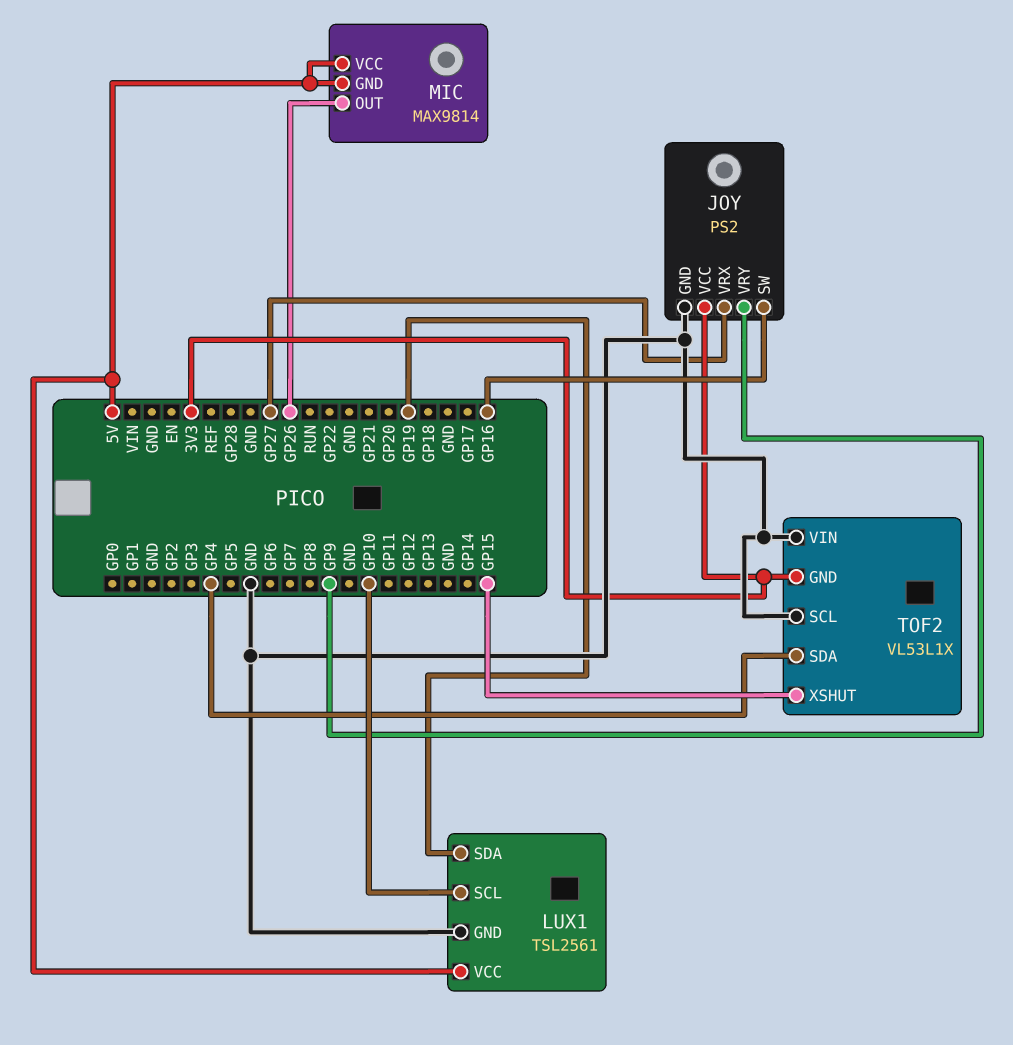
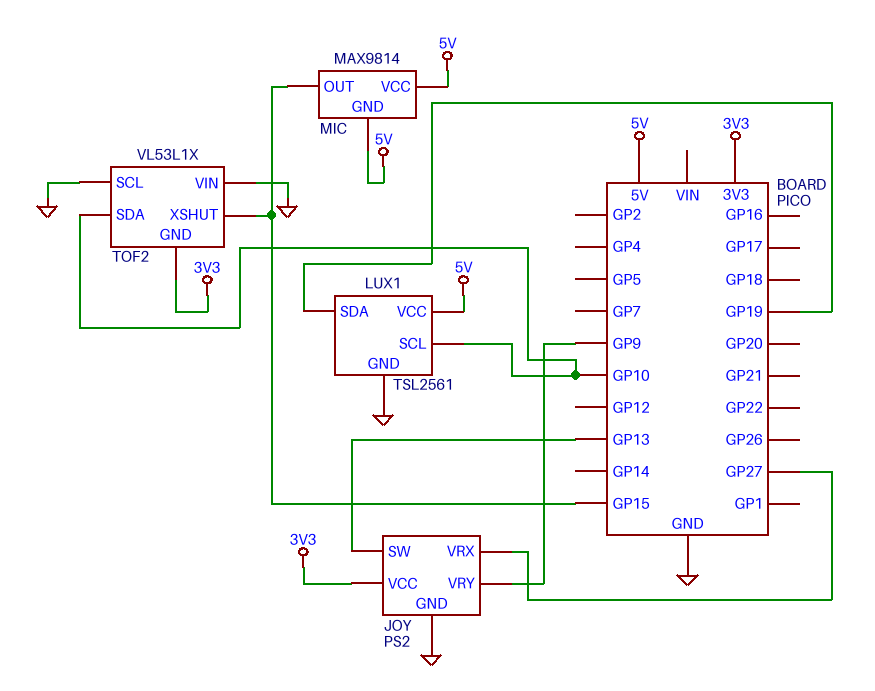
JOY pin SW: GP16 -> GP13
MIC pin OUT: GP26 -> GP15
TOF2 pin SDA: GP4 -> GP10

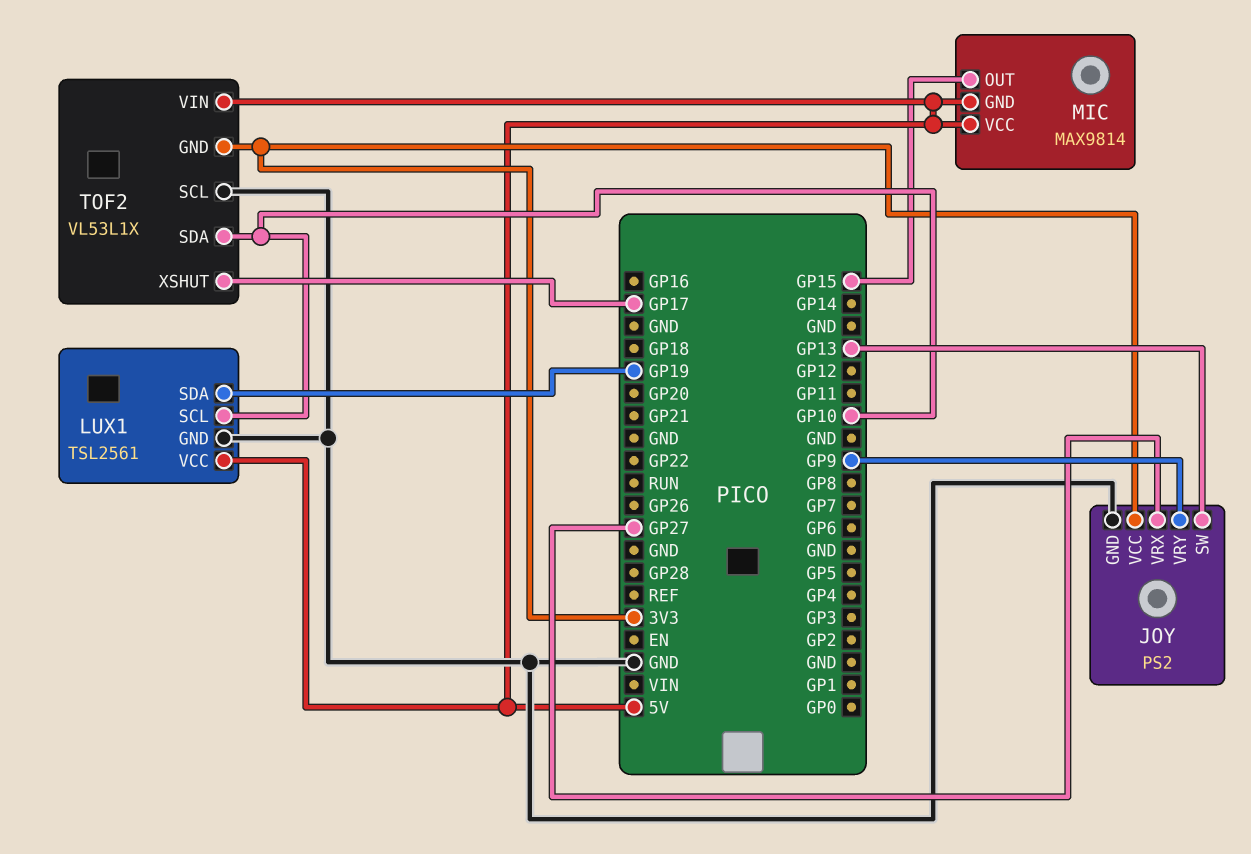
TOF2 pin VIN: GND -> 5V
TOF2 pin XSHUT: GP15 -> GP17

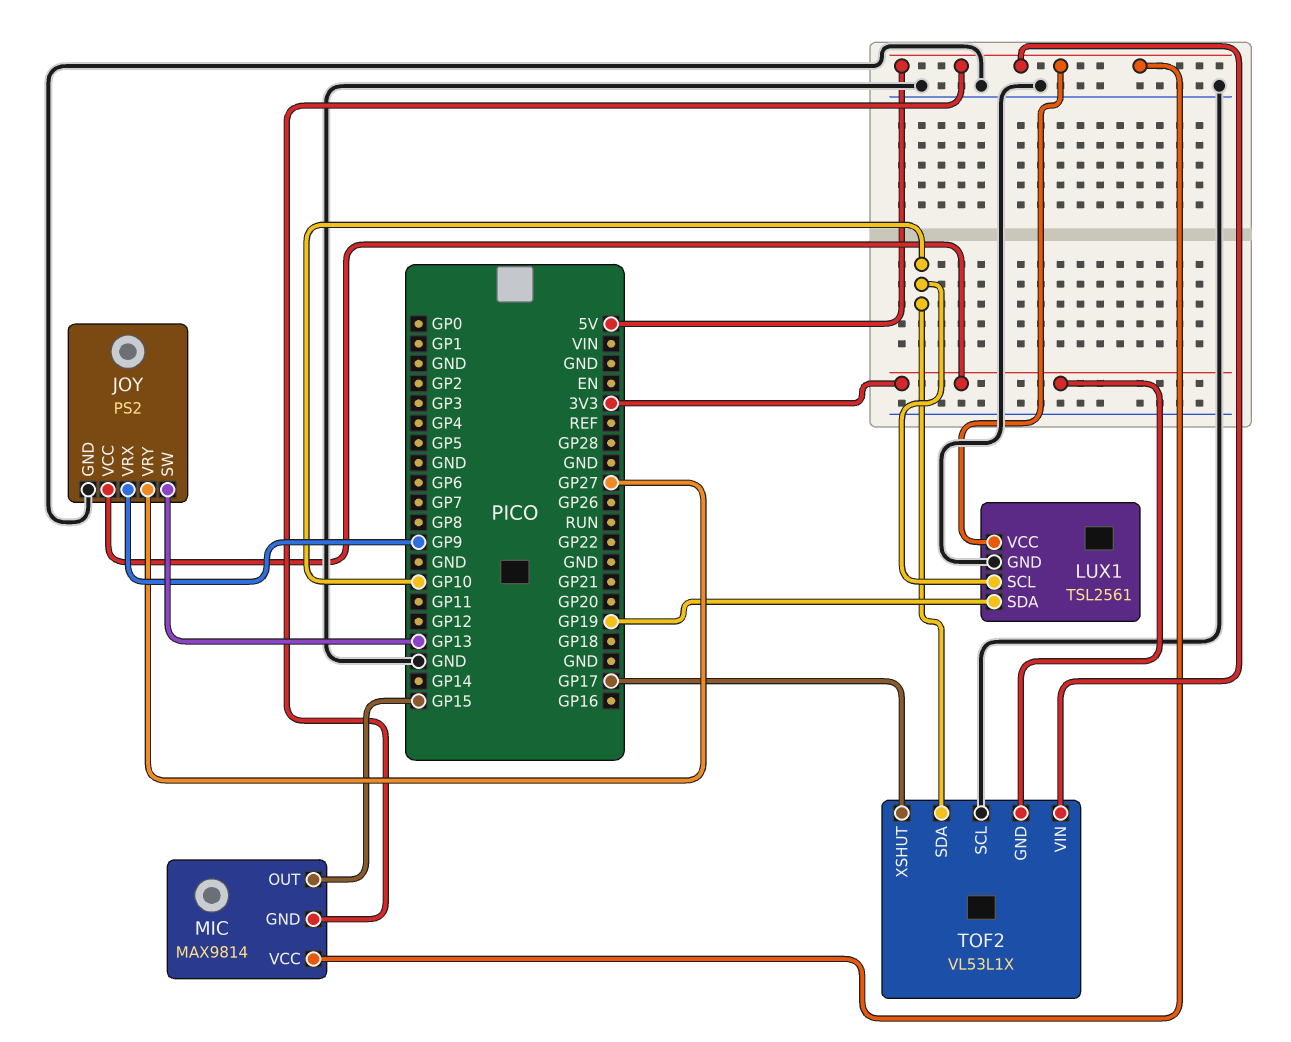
JOY pin VRX: GP27 -> GP9
JOY pin VRY: GP9 -> GP27

